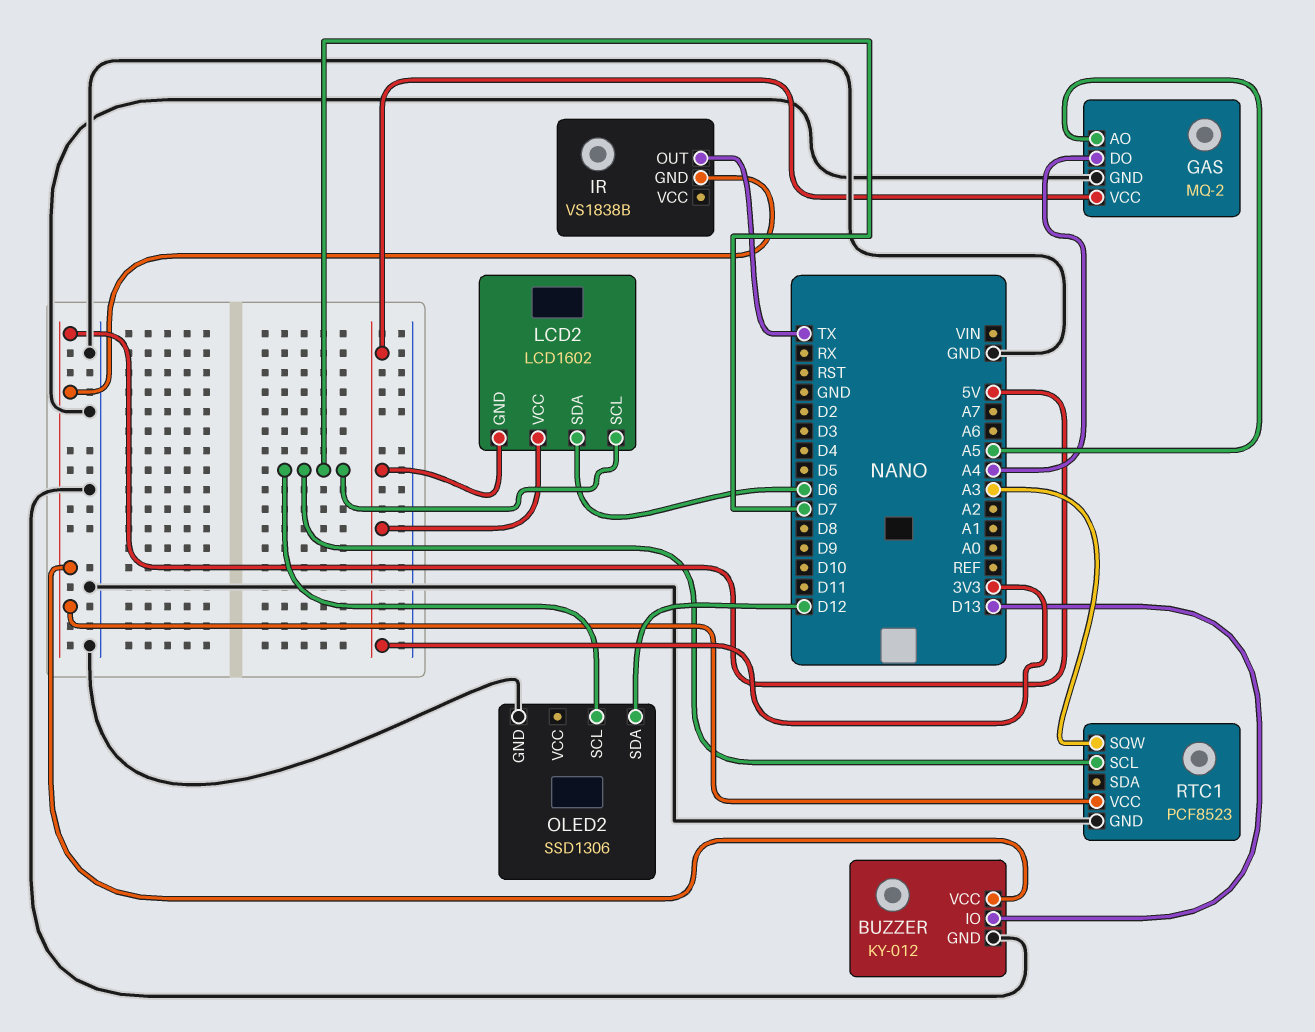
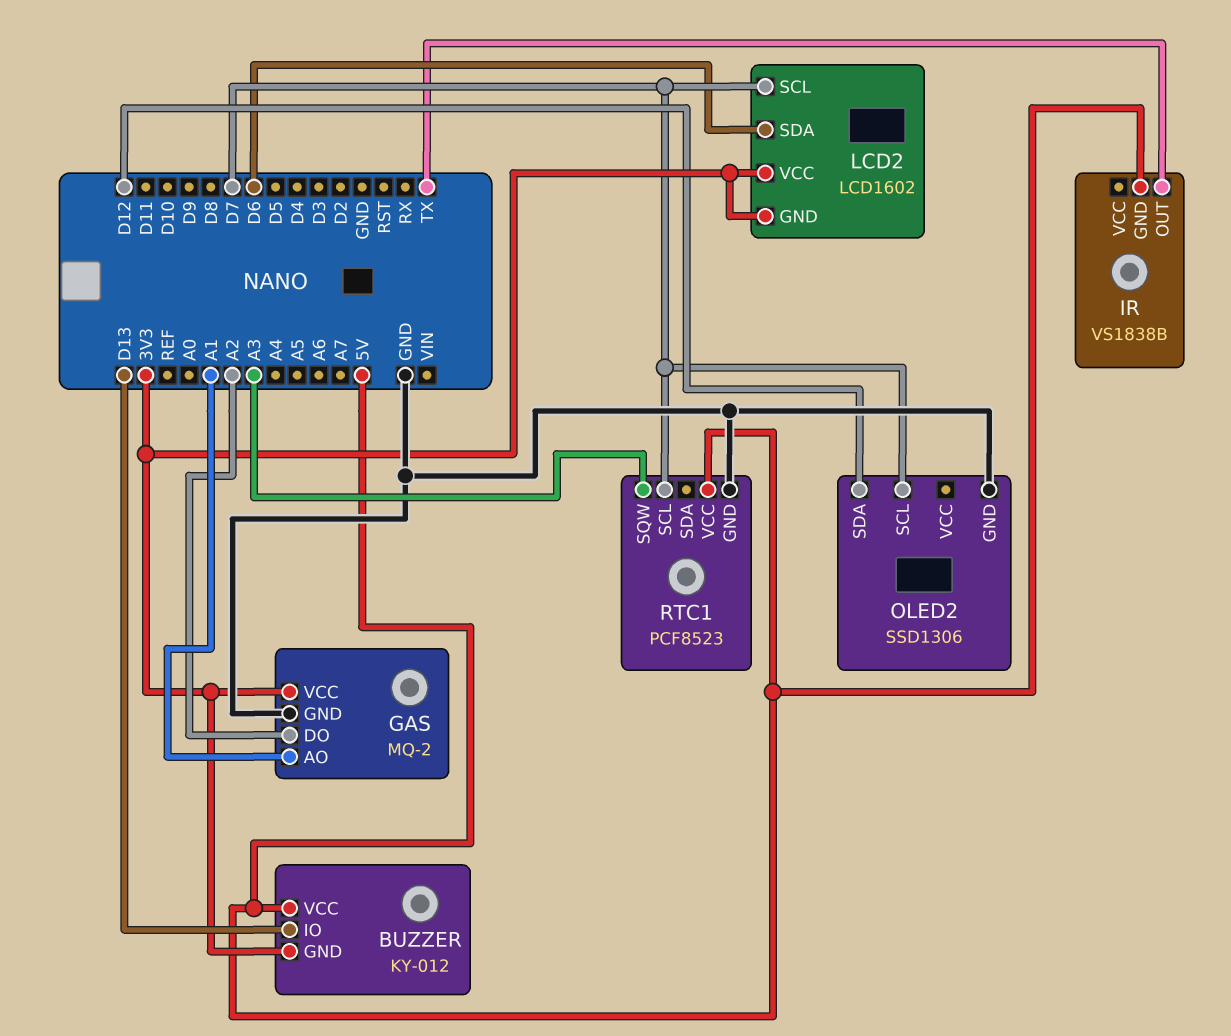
BUZZER pin GND: GND -> 3V3
GAS pin AO: A5 -> A1
GAS pin DO: A4 -> A2

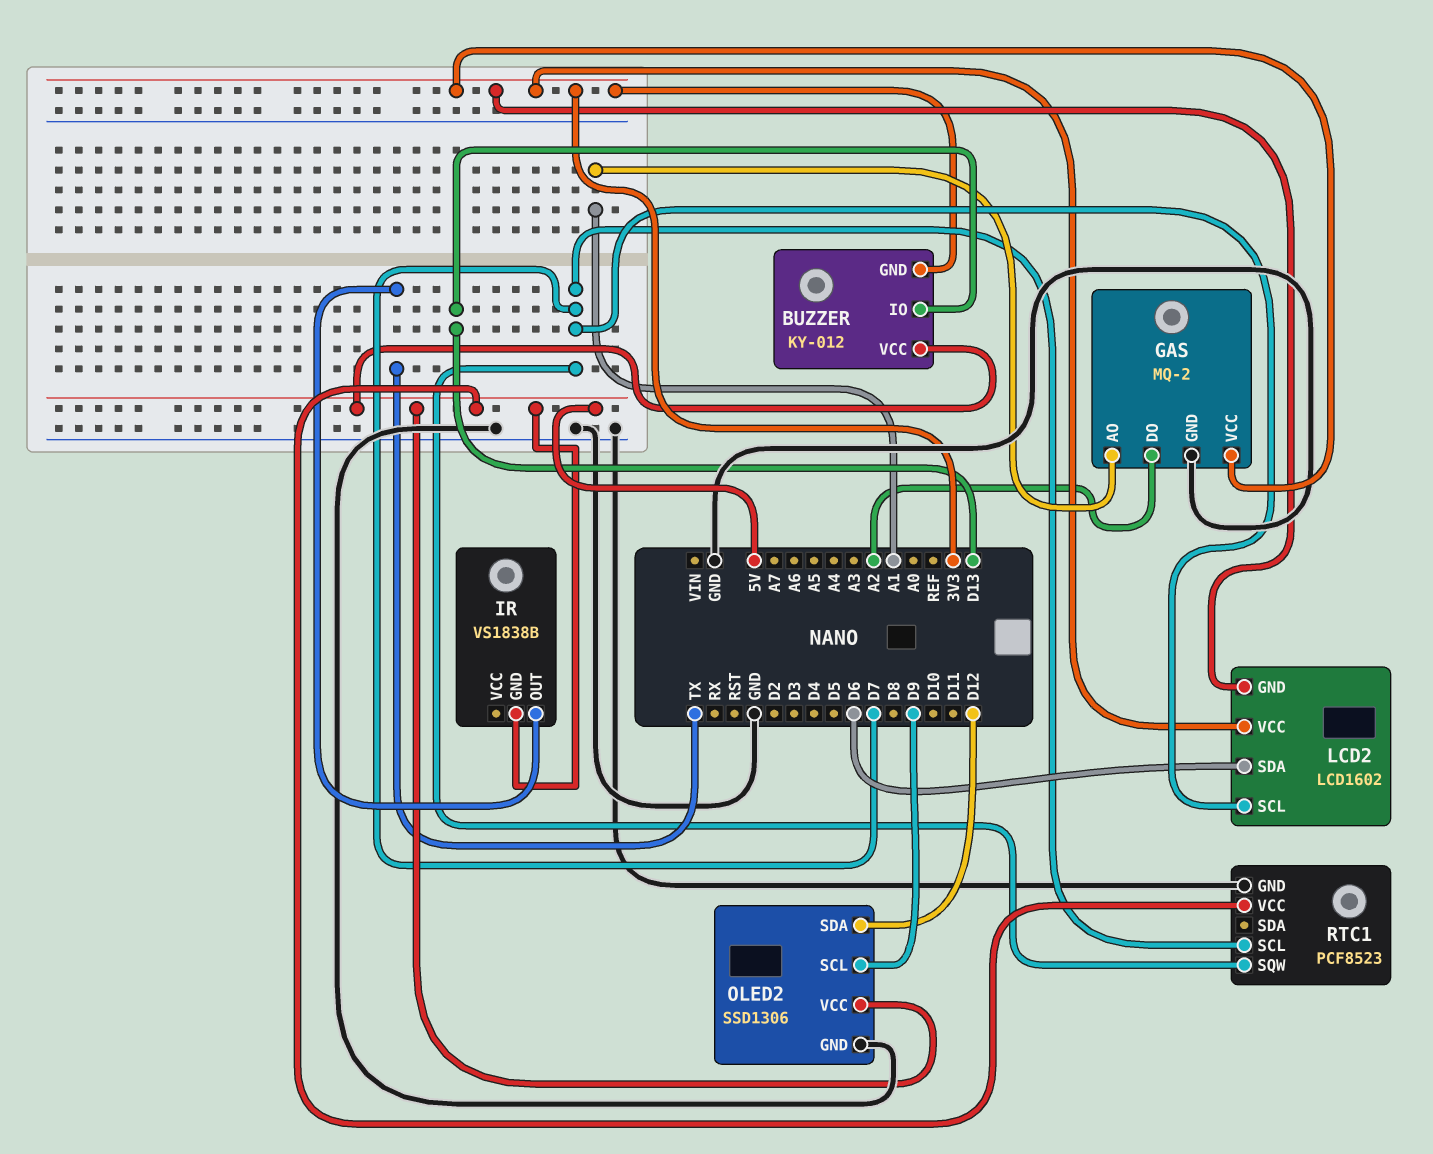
OLED2 pin SCL: D7 -> D9
OLED2 pin VCC: none -> 5V
RTC1 pin SQW: A3 -> D7

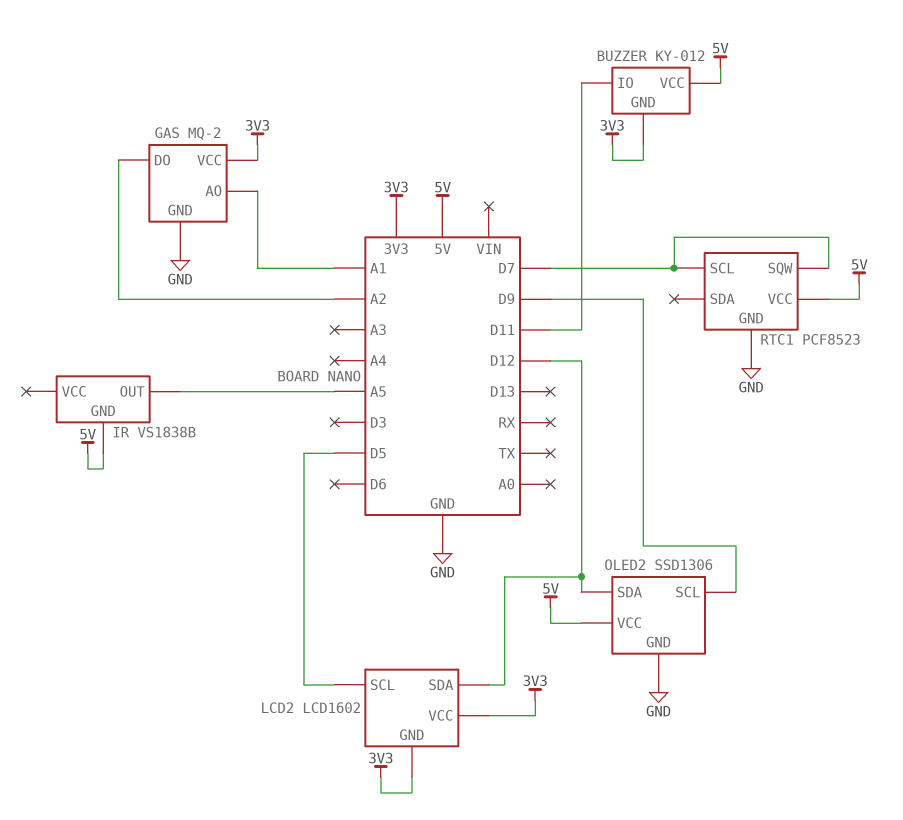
BUZZER pin IO: D13 -> D11
IR pin OUT: TX -> A5
LCD2 pin SCL: D7 -> D5
LCD2 pin SDA: D6 -> D12

